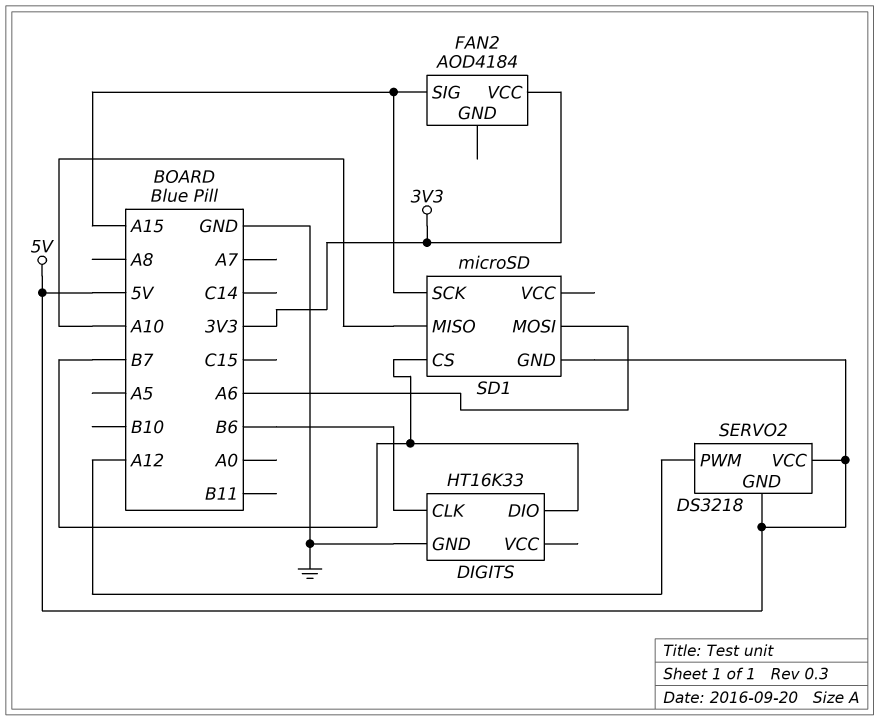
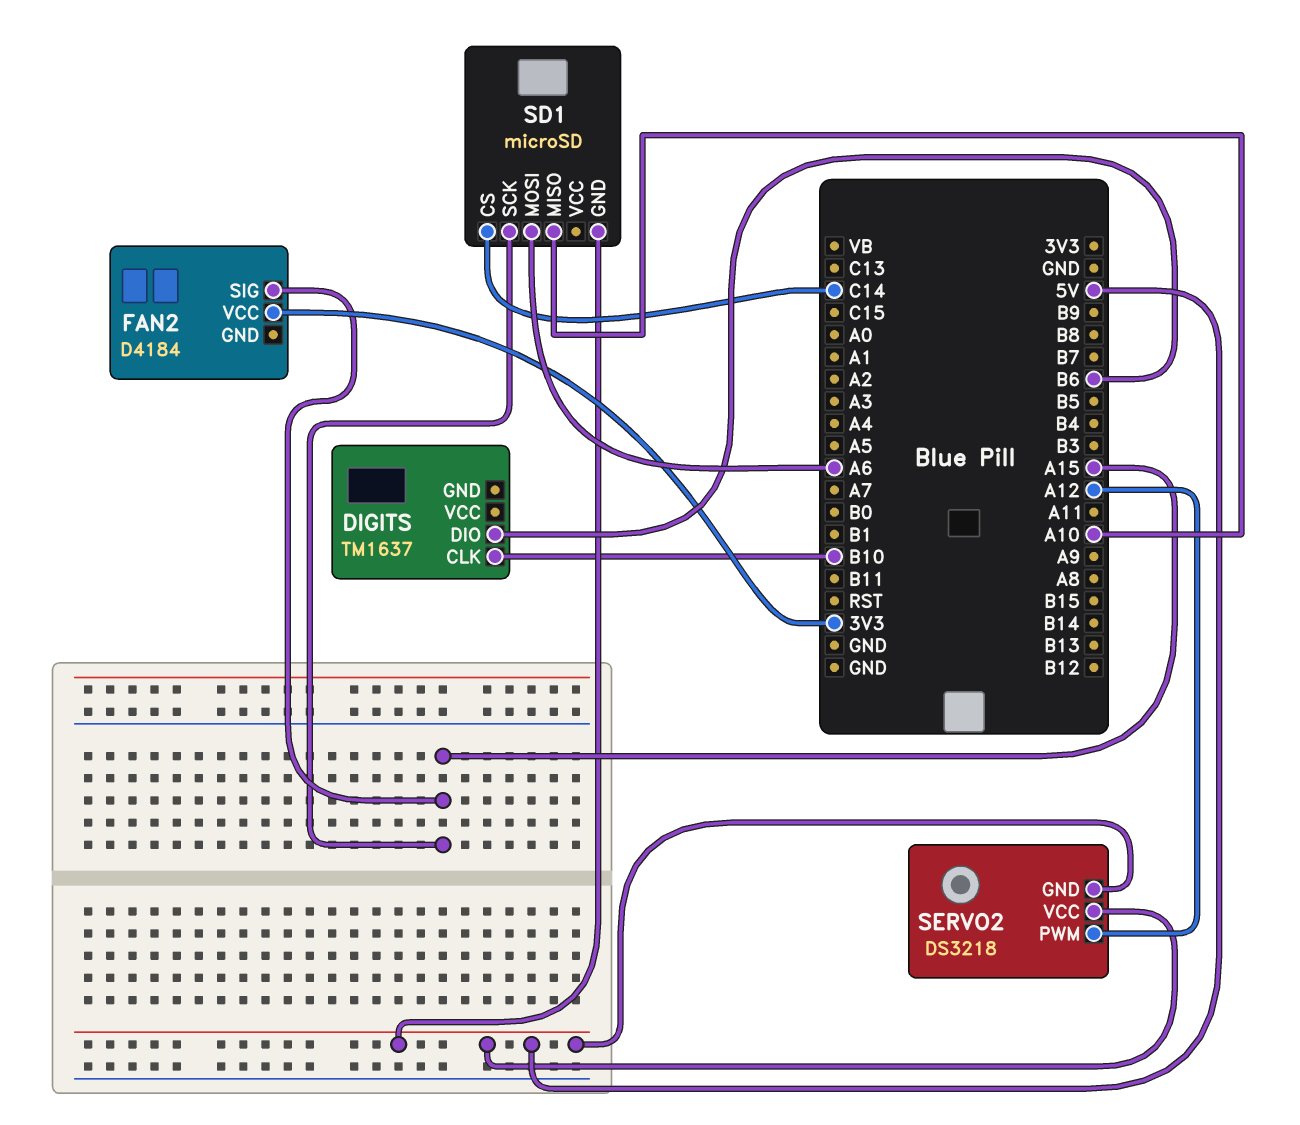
DIGITS: HT16K33 -> TM1637
DIGITS pin CLK: B6 -> B10
DIGITS pin DIO: B7 -> B6
DIGITS pin GND: GND -> none
FAN2: AOD4184 -> D4184
SD1 pin CS: B7 -> C14

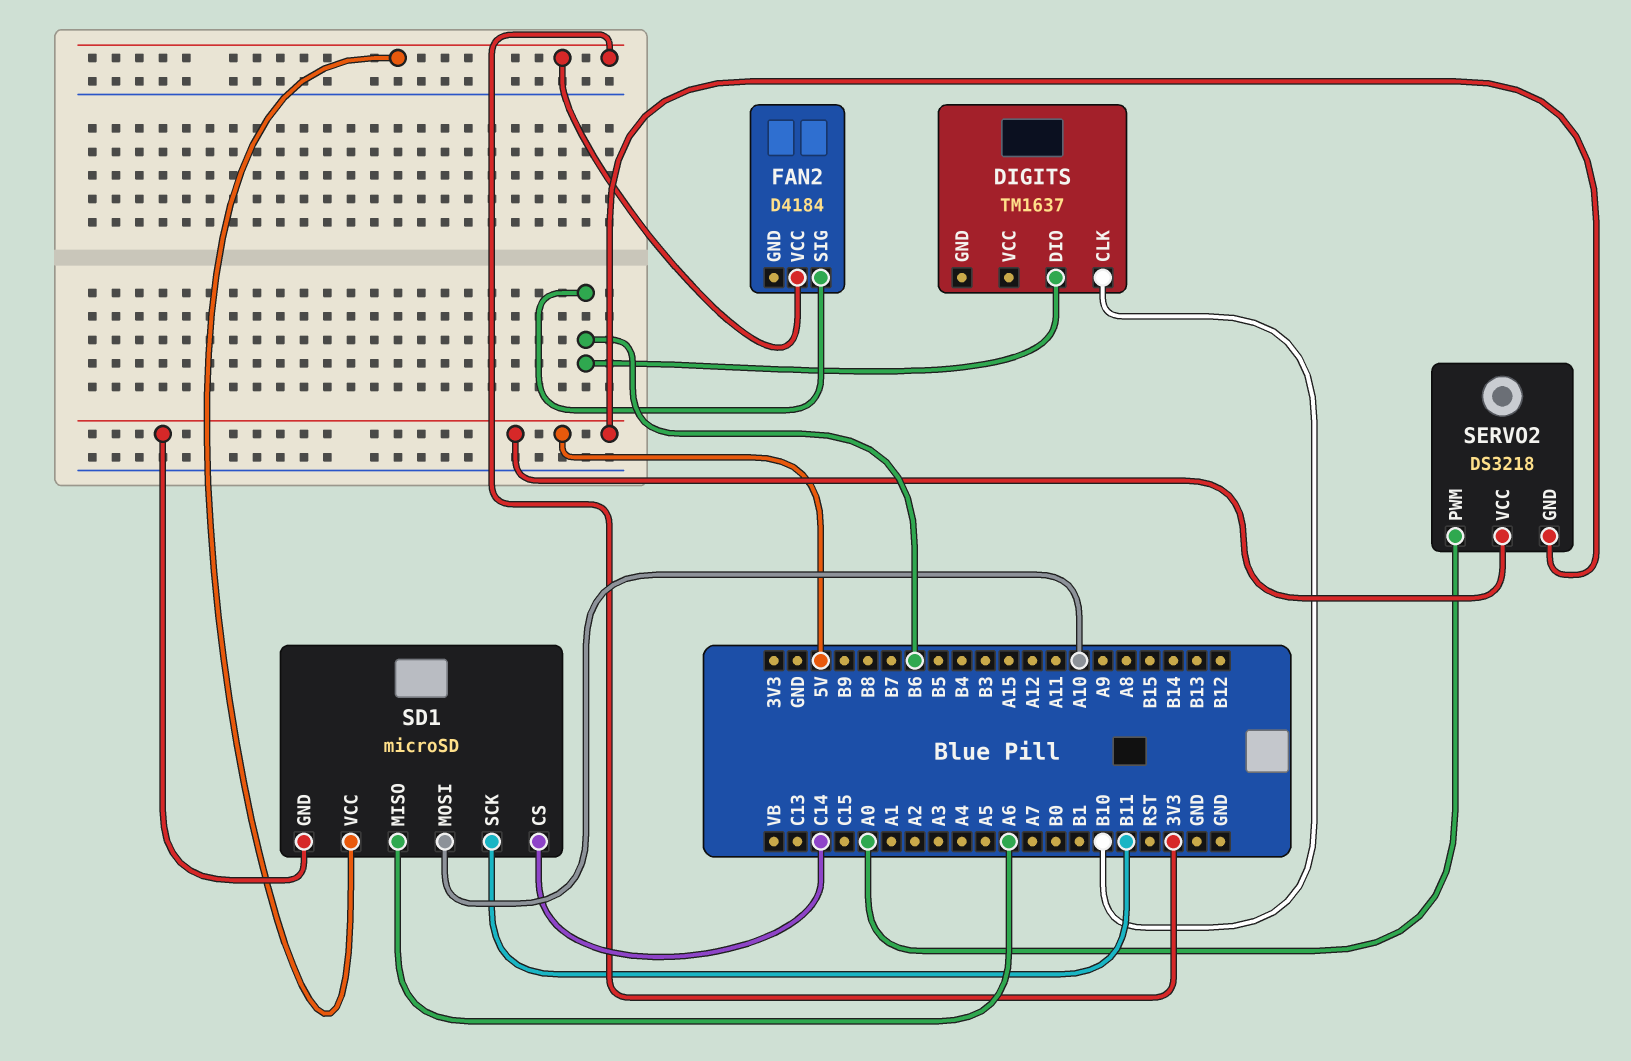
FAN2 pin SIG: A15 -> B6
SD1 pin MISO: A10 -> A6
SD1 pin MOSI: A6 -> A10
SD1 pin SCK: A15 -> B11
SD1 pin VCC: none -> 3V3
SERVO2 pin PWM: A12 -> A0

